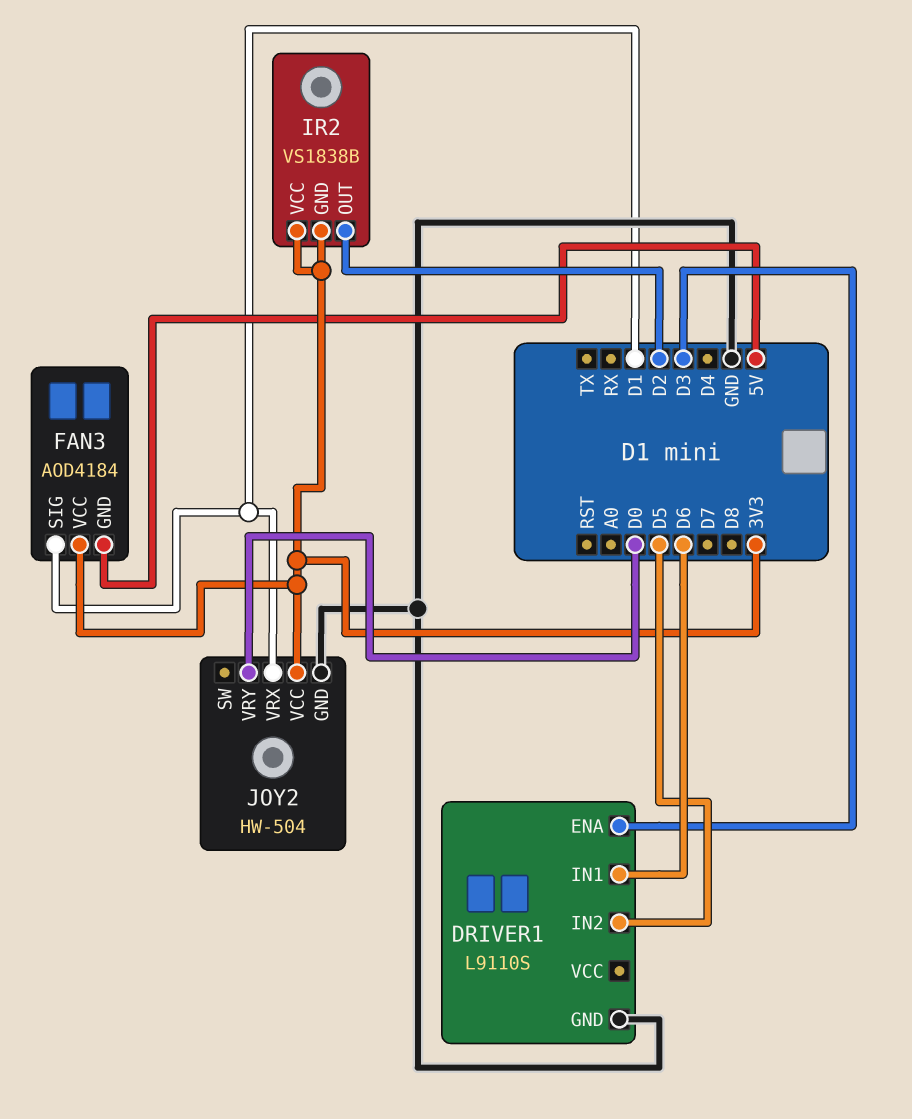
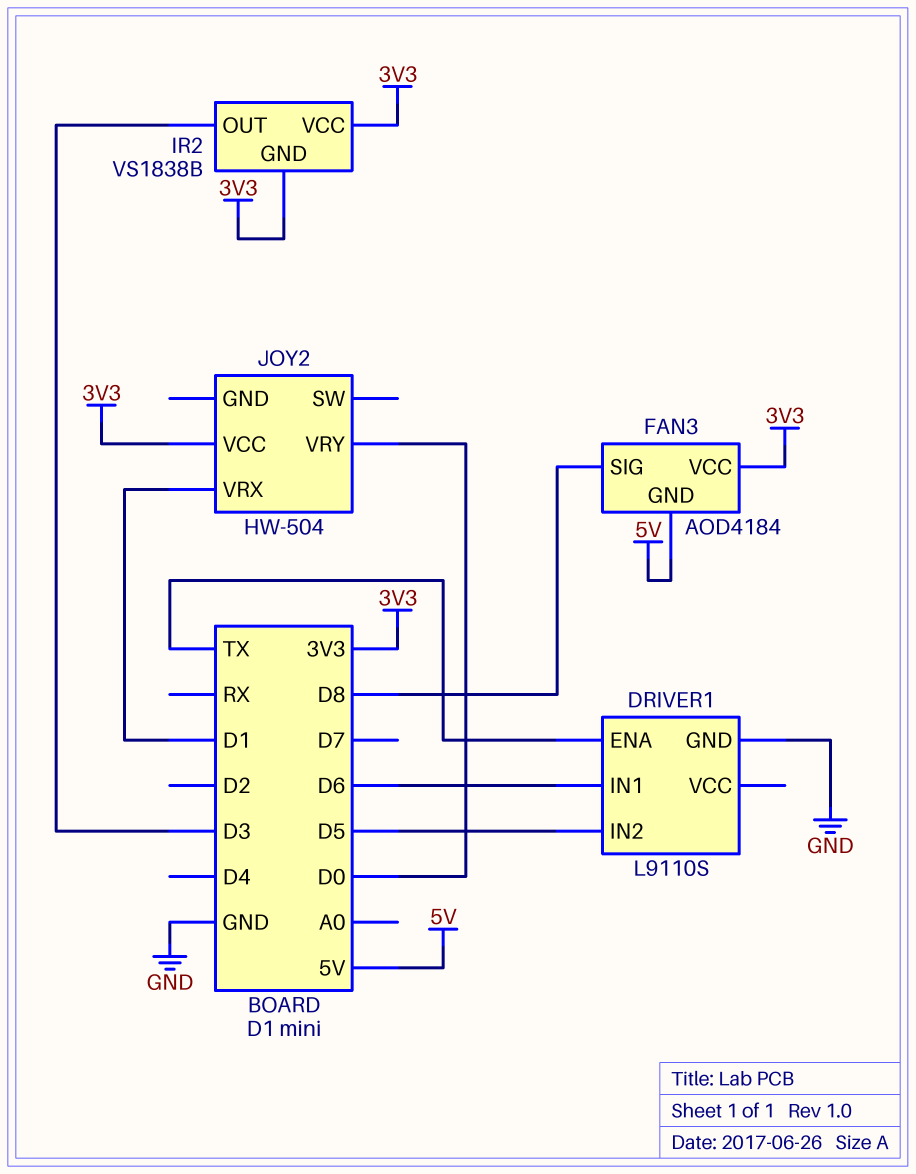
DRIVER1 pin ENA: D3 -> TX
FAN3 pin SIG: D1 -> D8
IR2 pin OUT: D2 -> D3
JOY2 pin GND: GND -> none

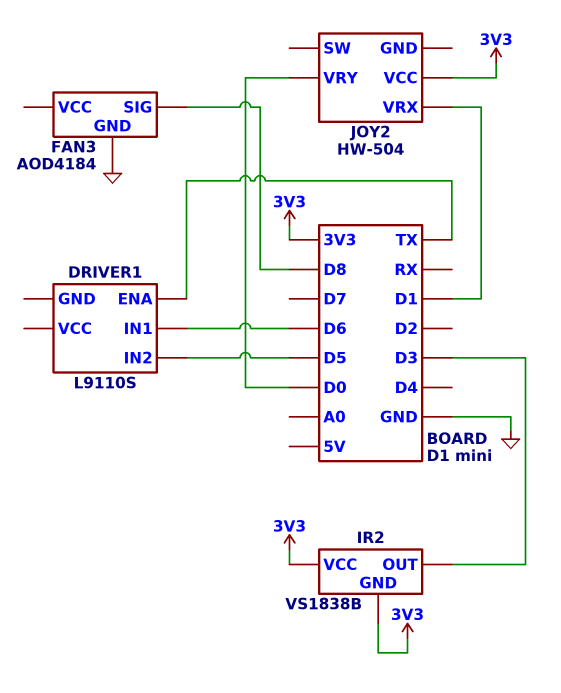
DRIVER1 pin GND: GND -> none
FAN3 pin GND: 5V -> GND
FAN3 pin VCC: 3V3 -> none

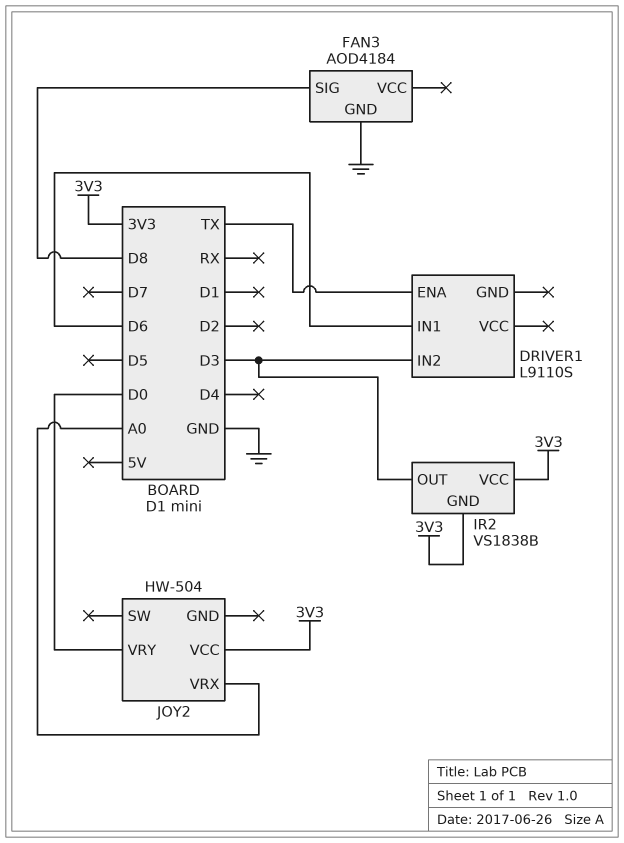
DRIVER1 pin IN2: D5 -> D3
JOY2 pin VRX: D1 -> A0

